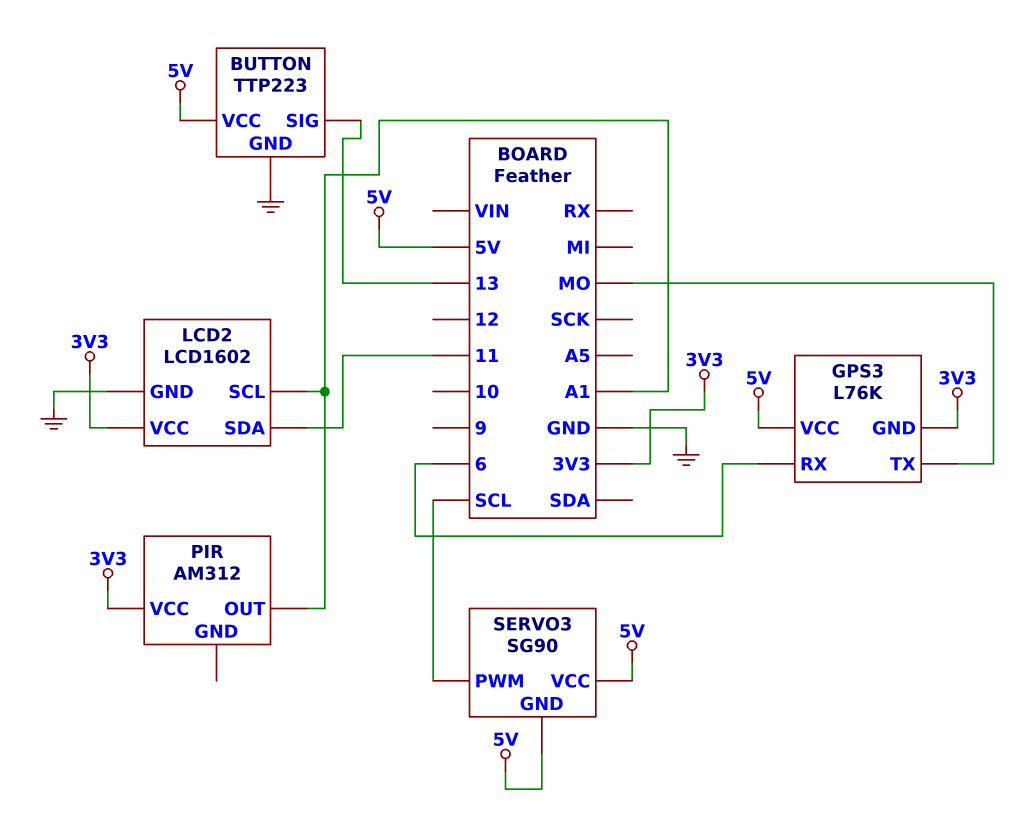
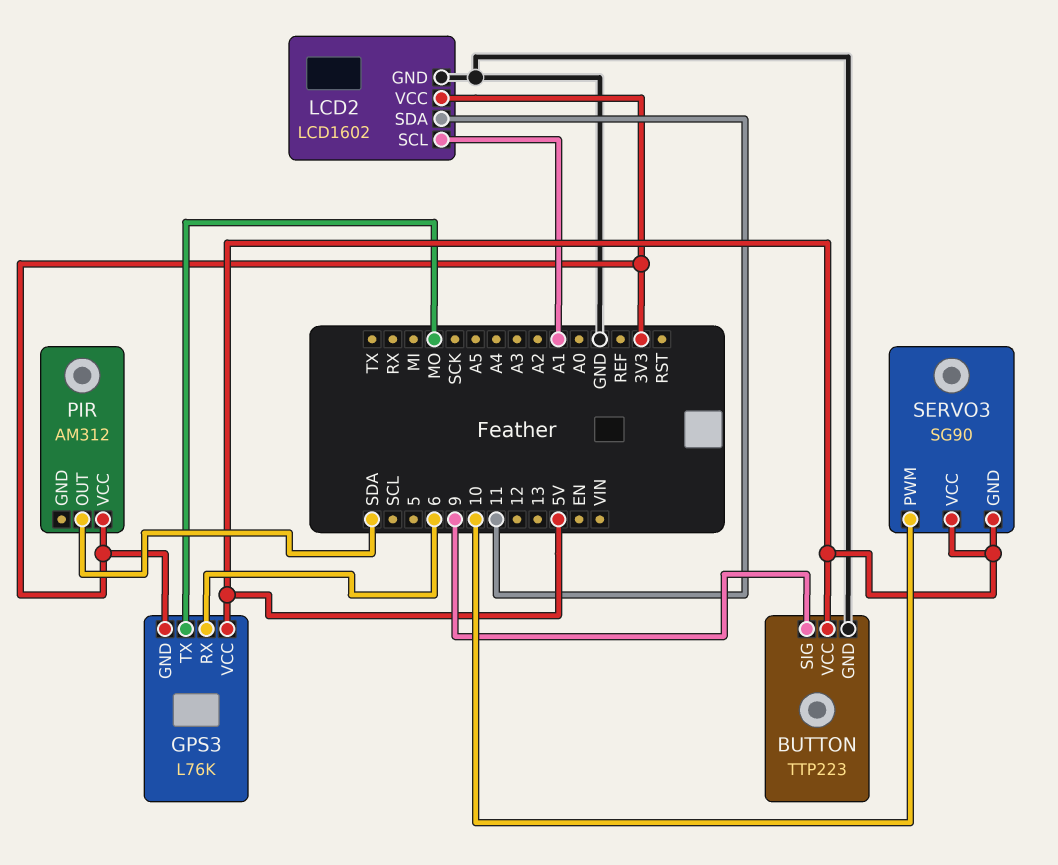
BUTTON pin SIG: 13 -> 9
PIR pin OUT: A1 -> SDA
SERVO3 pin PWM: SCL -> 10

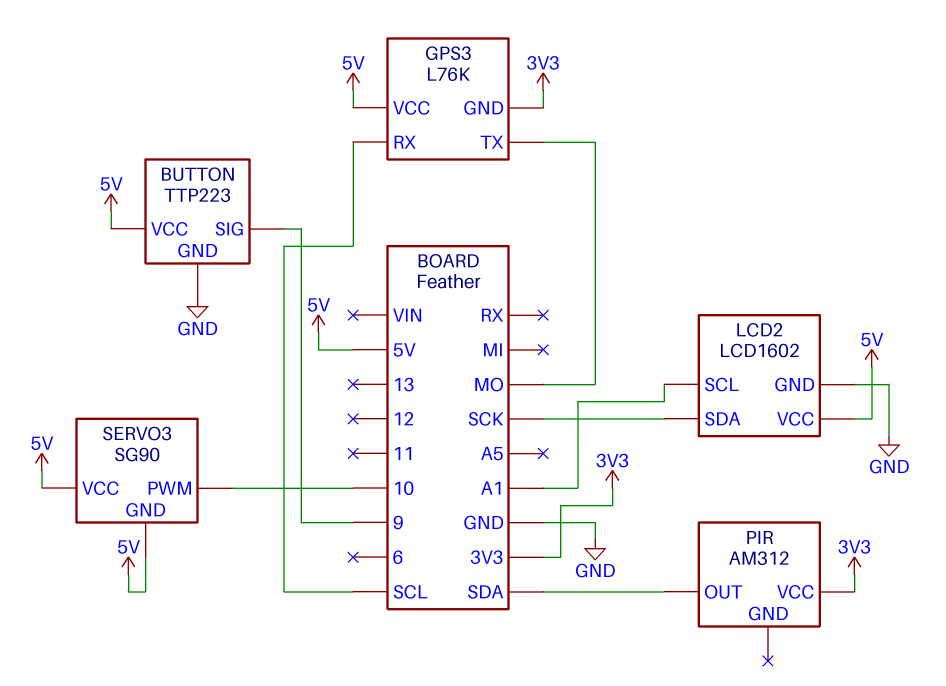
GPS3 pin RX: 6 -> SCL
LCD2 pin SDA: 11 -> SCK
LCD2 pin VCC: 3V3 -> 5V

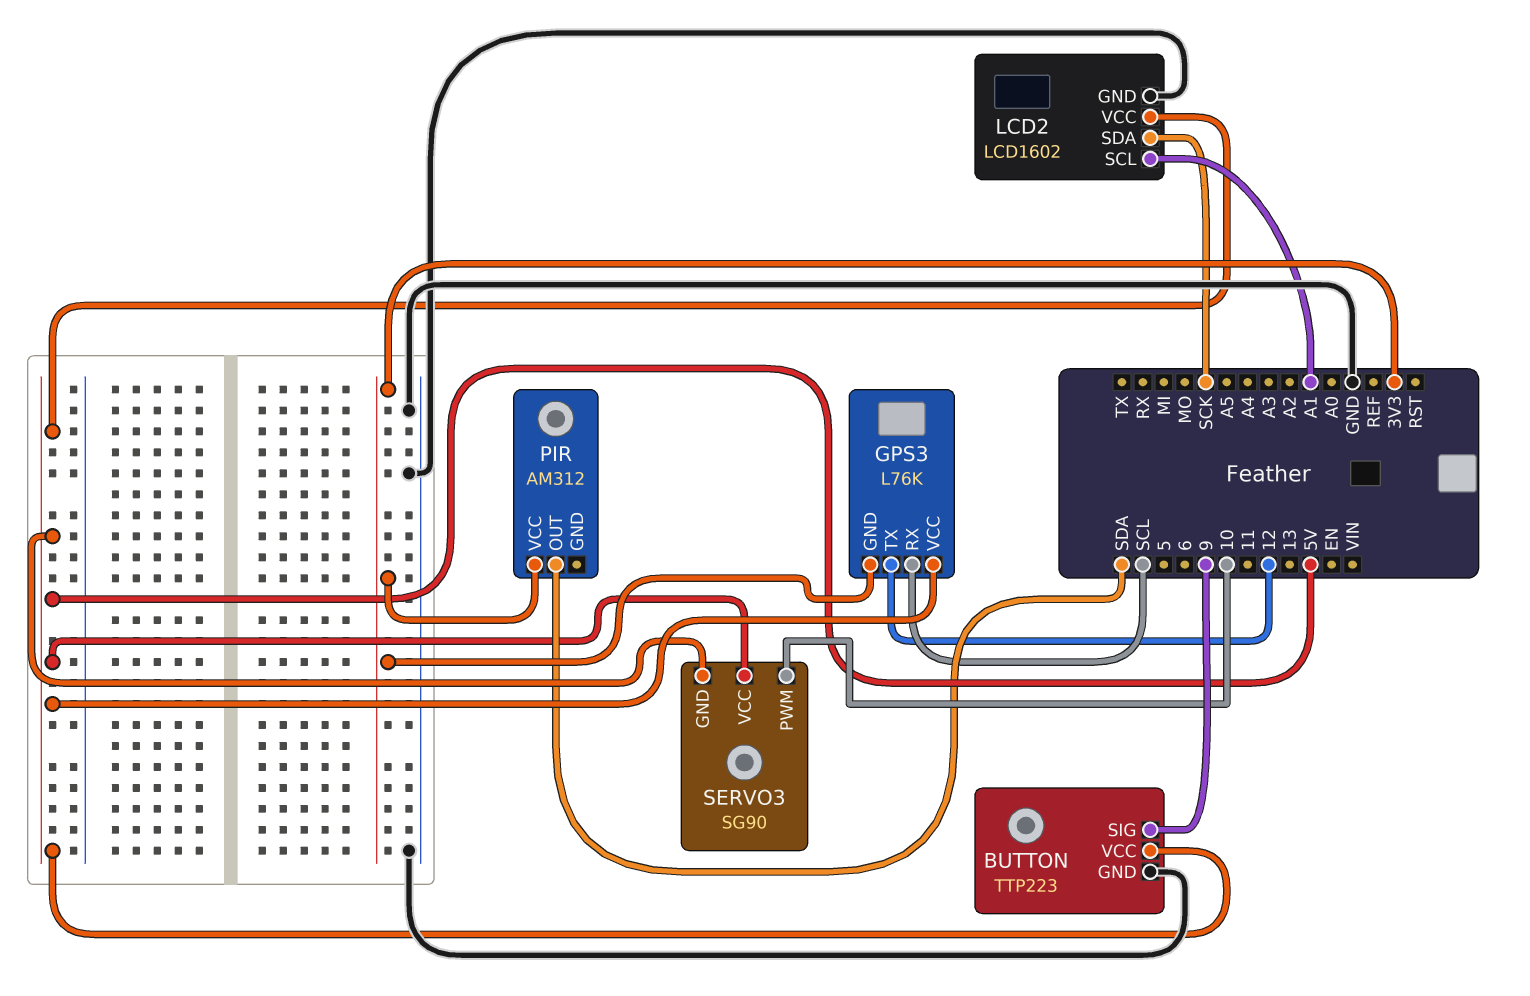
GPS3 pin TX: MO -> 12

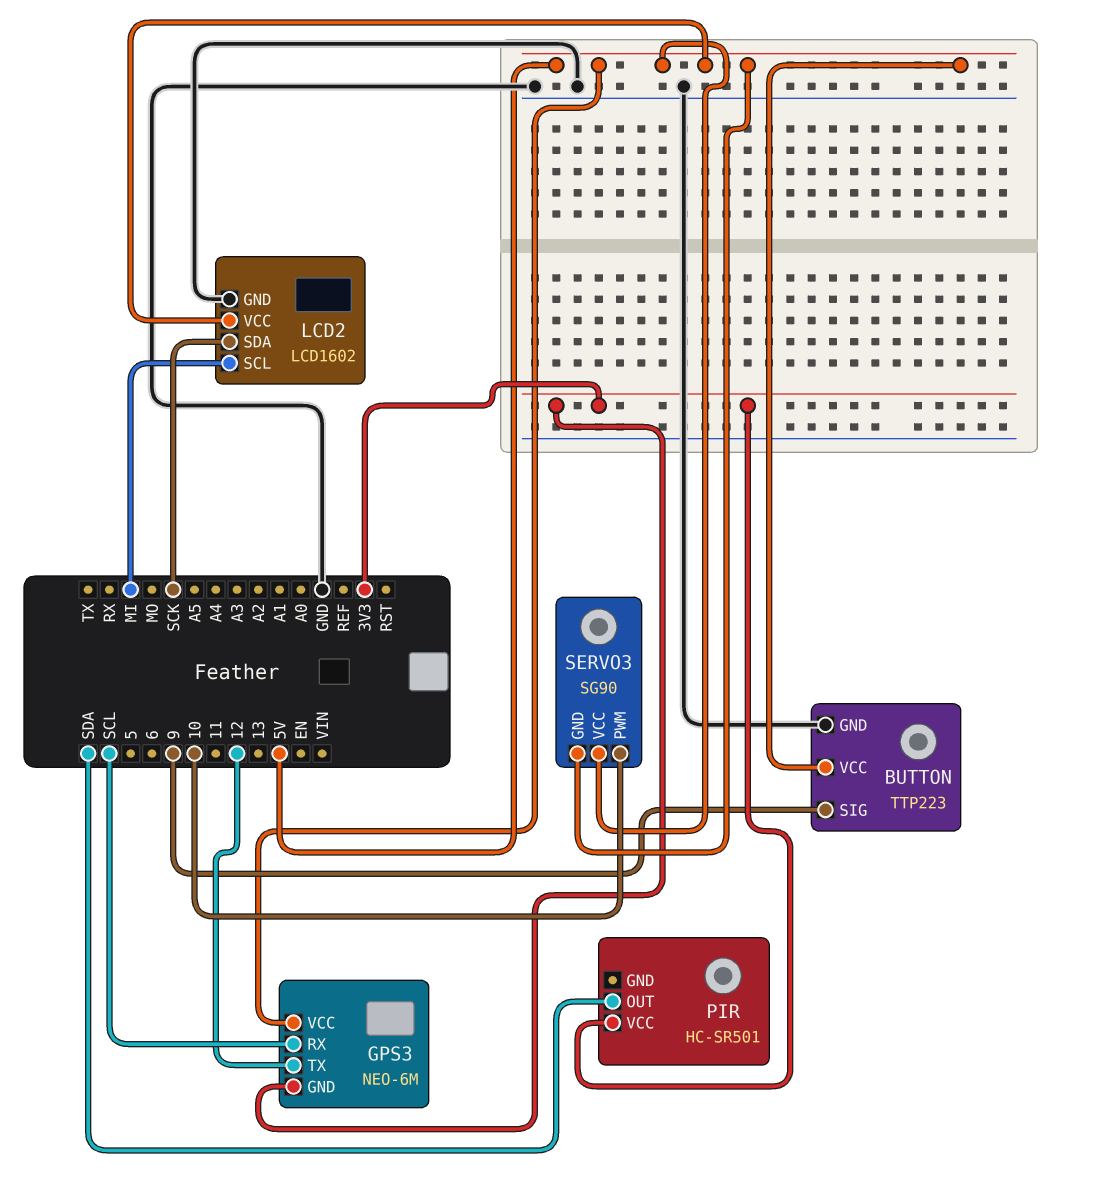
GPS3: L76K -> NEO-6M
LCD2 pin SCL: A1 -> MI
PIR: AM312 -> HC-SR501

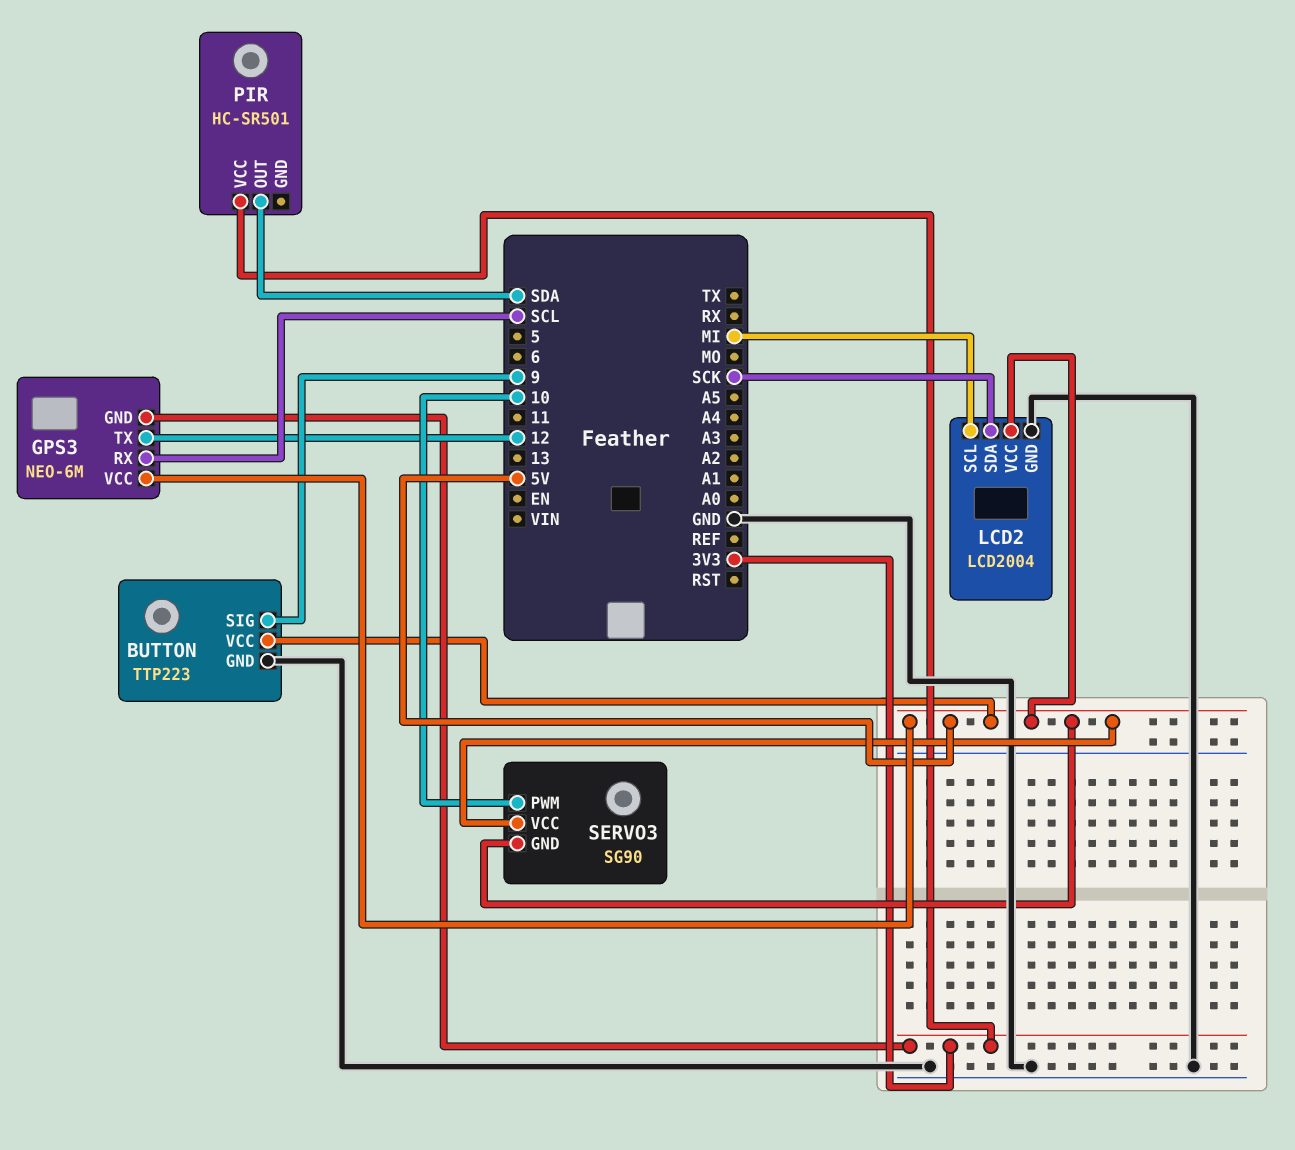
LCD2: LCD1602 -> LCD2004

